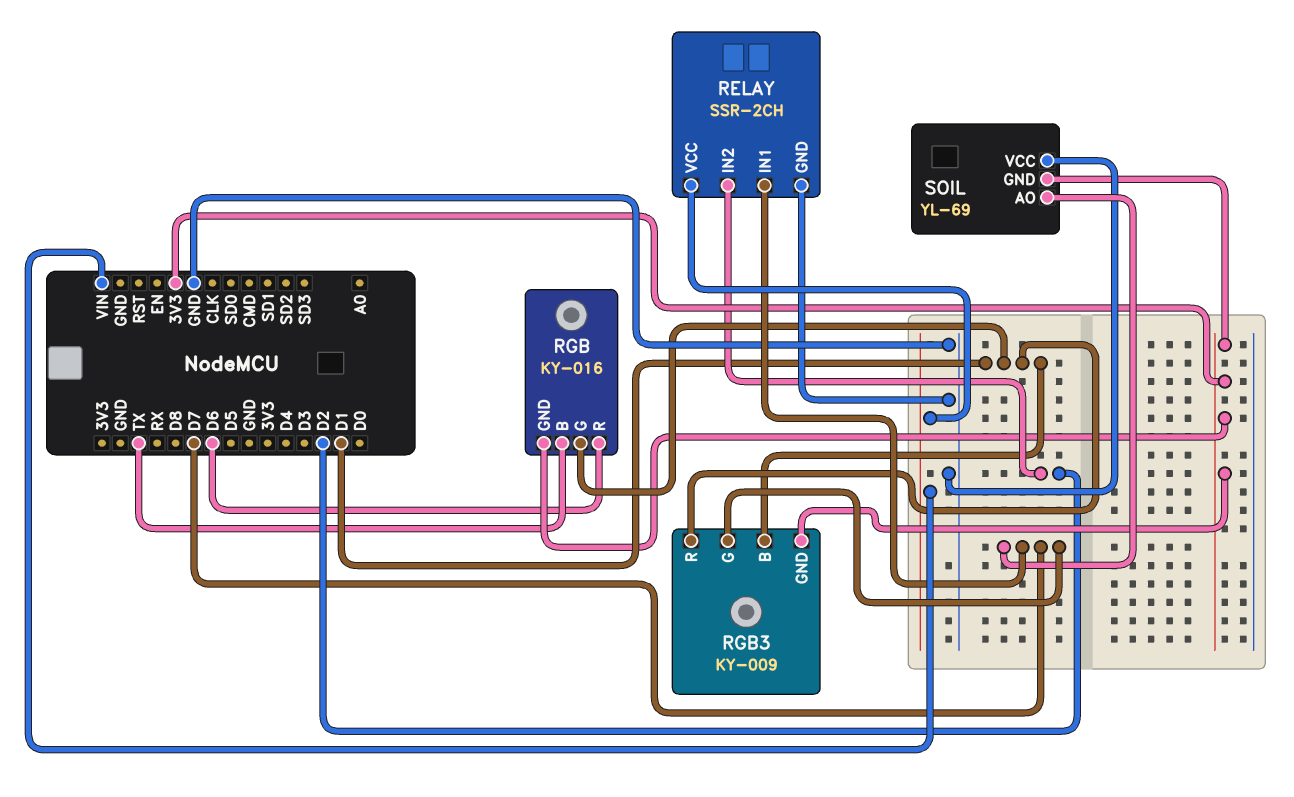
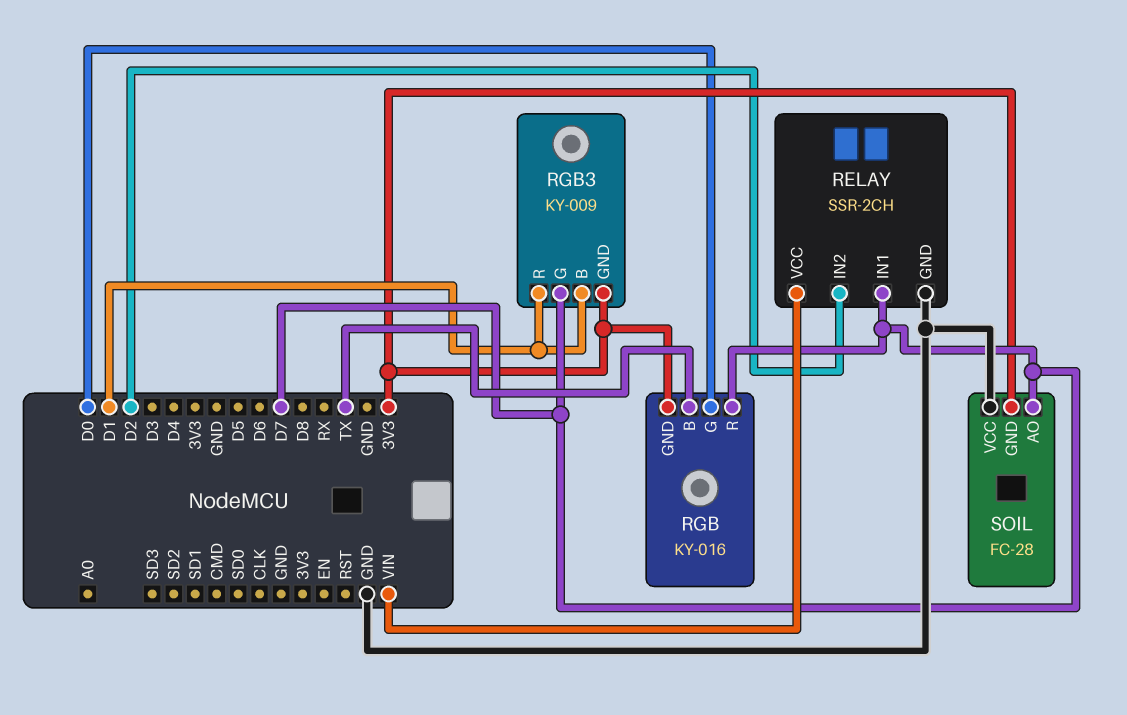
RGB pin G: D1 -> D0
RGB pin R: D6 -> D7
SOIL: YL-69 -> FC-28

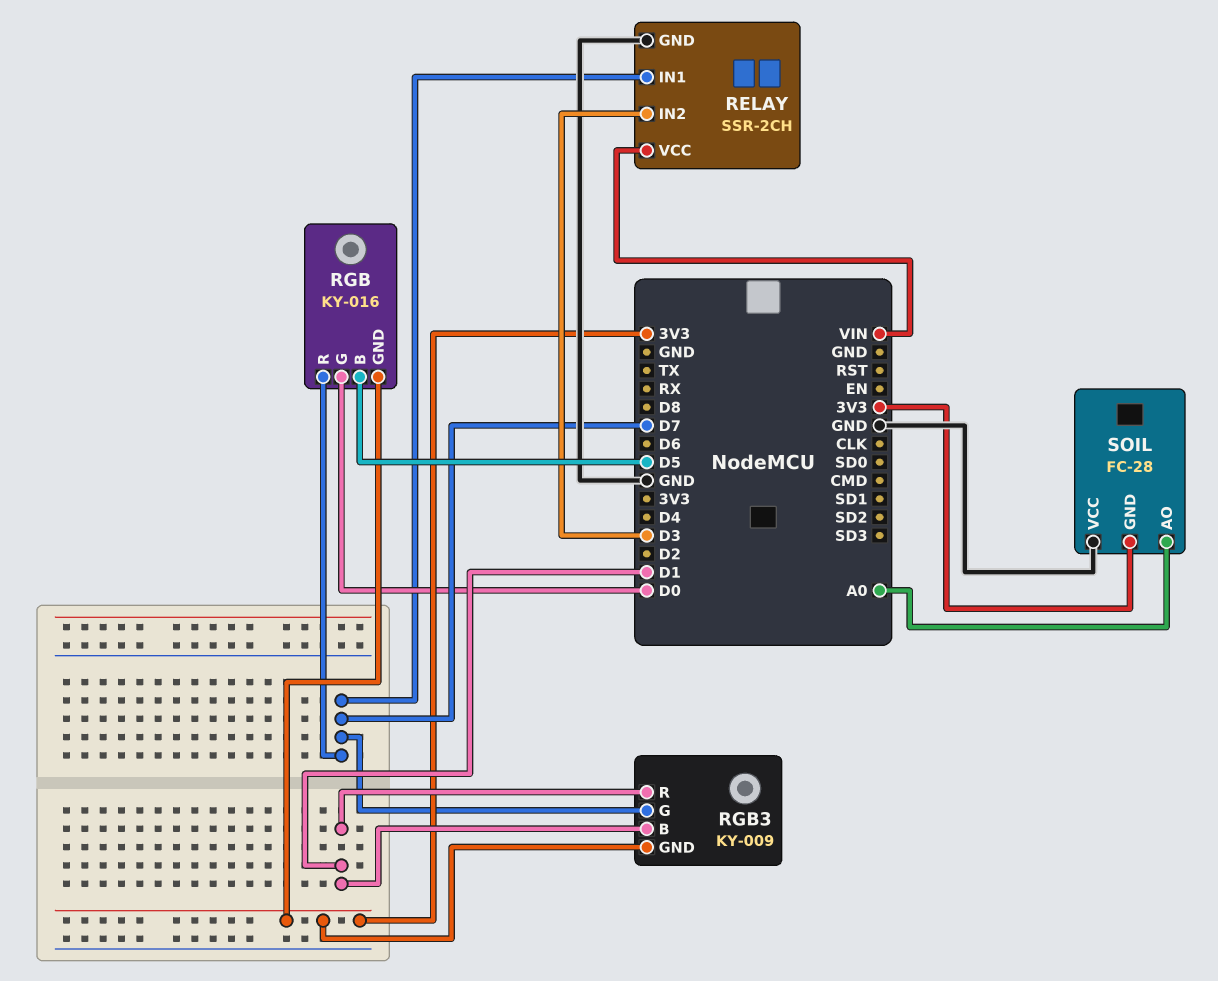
RELAY pin IN2: D2 -> D3
RGB pin B: TX -> D5
SOIL pin AO: D7 -> A0

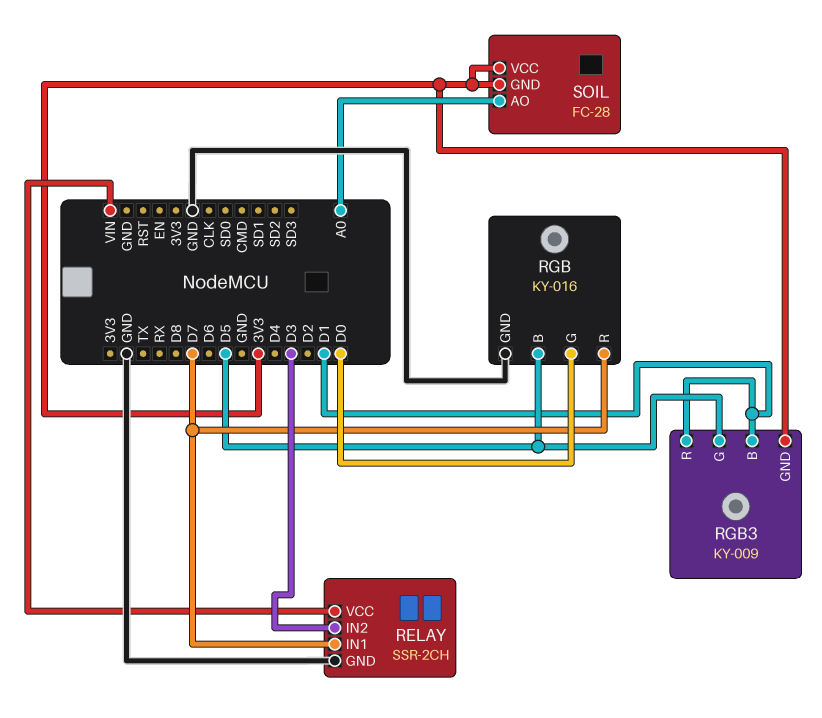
RGB pin GND: 3V3 -> GND
RGB3 pin G: D7 -> D5
SOIL pin VCC: GND -> 3V3

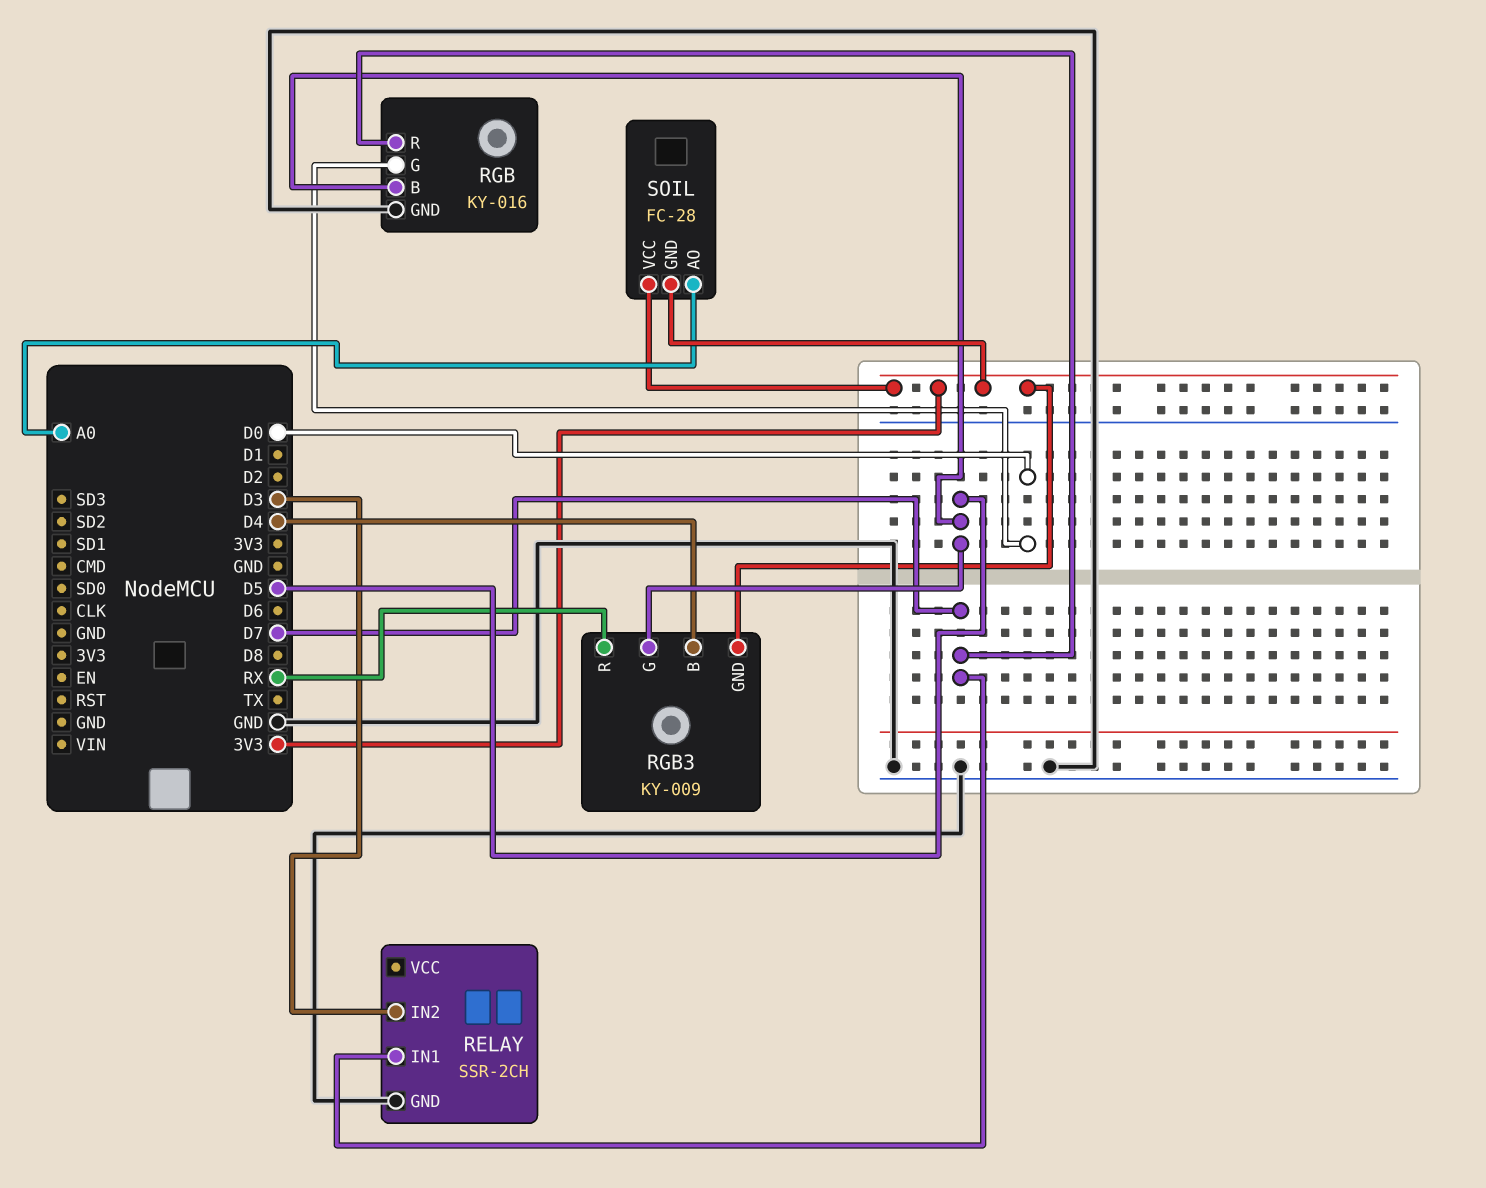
RELAY pin VCC: VIN -> none
RGB3 pin B: D1 -> D4
RGB3 pin R: D1 -> RX

